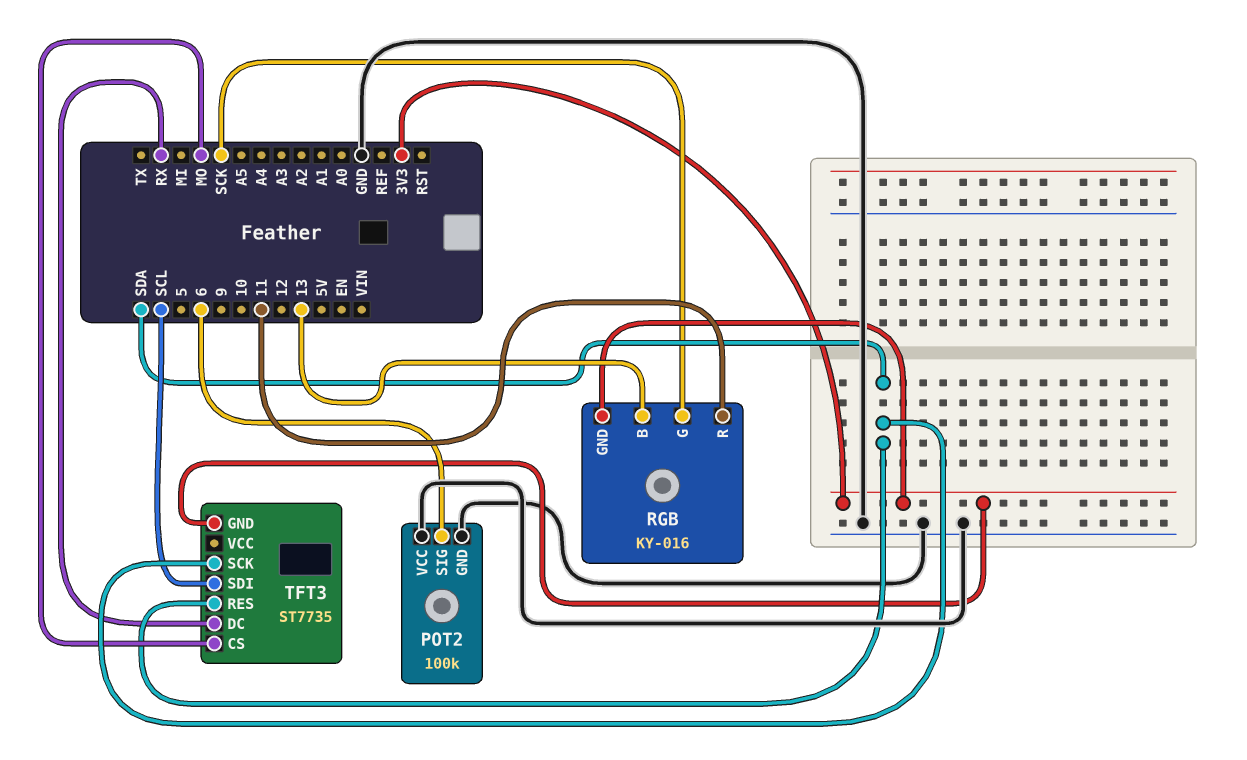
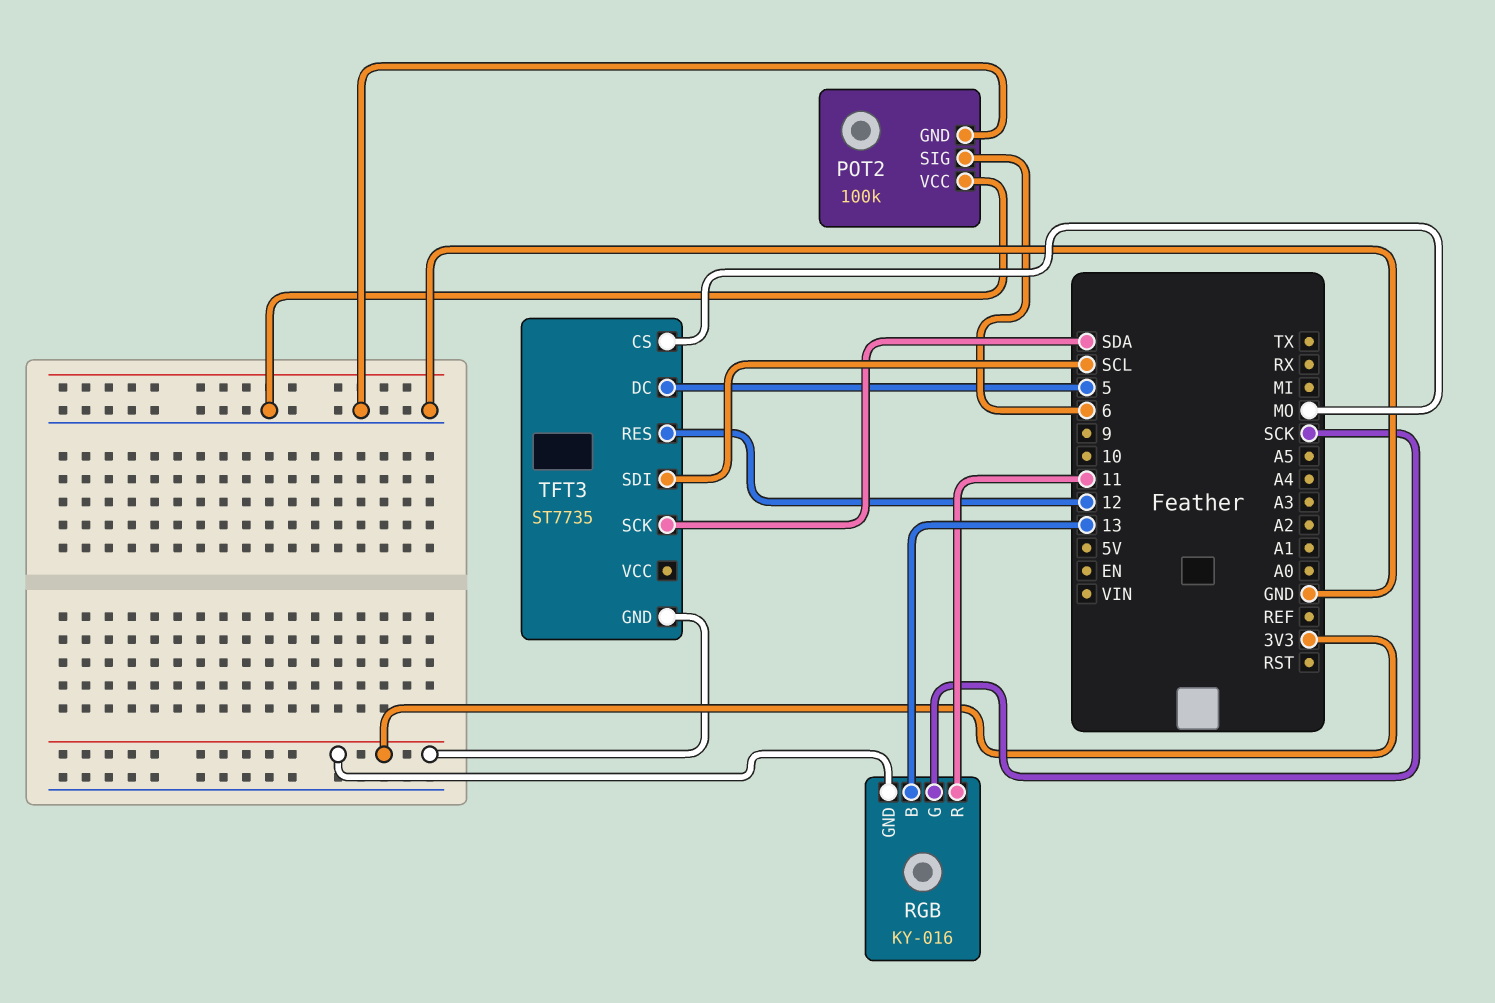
TFT3 pin DC: RX -> 5
TFT3 pin RES: SDA -> 12

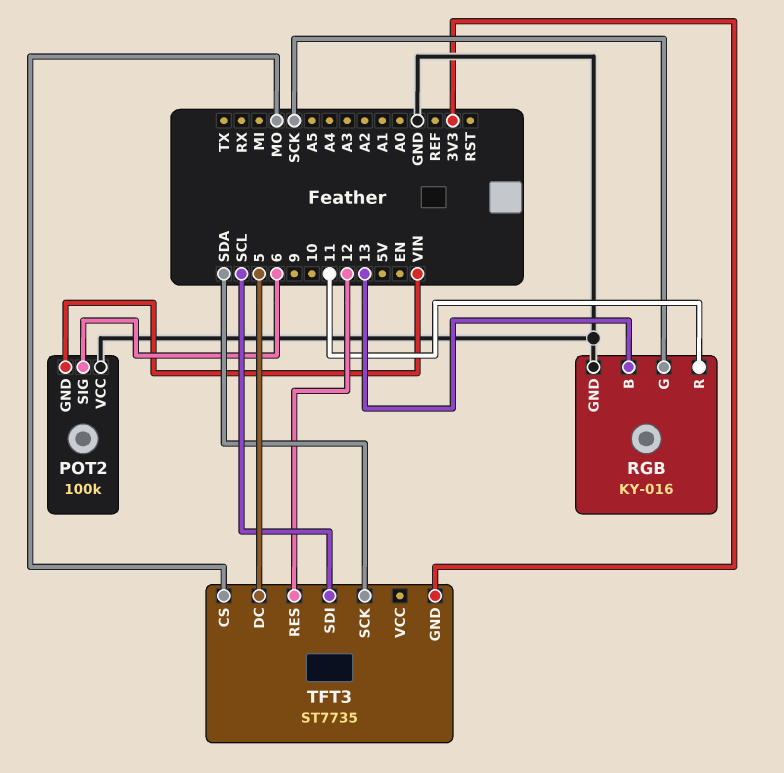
POT2 pin GND: GND -> VIN
RGB pin GND: 3V3 -> GND

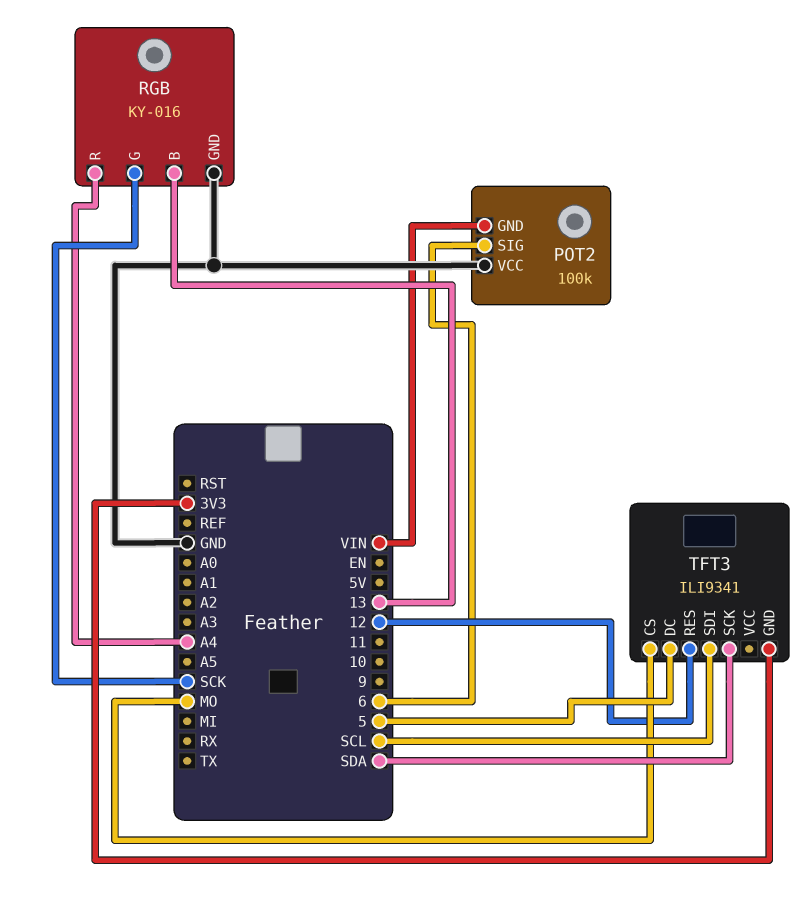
RGB pin R: 11 -> A4
TFT3: ST7735 -> ILI9341

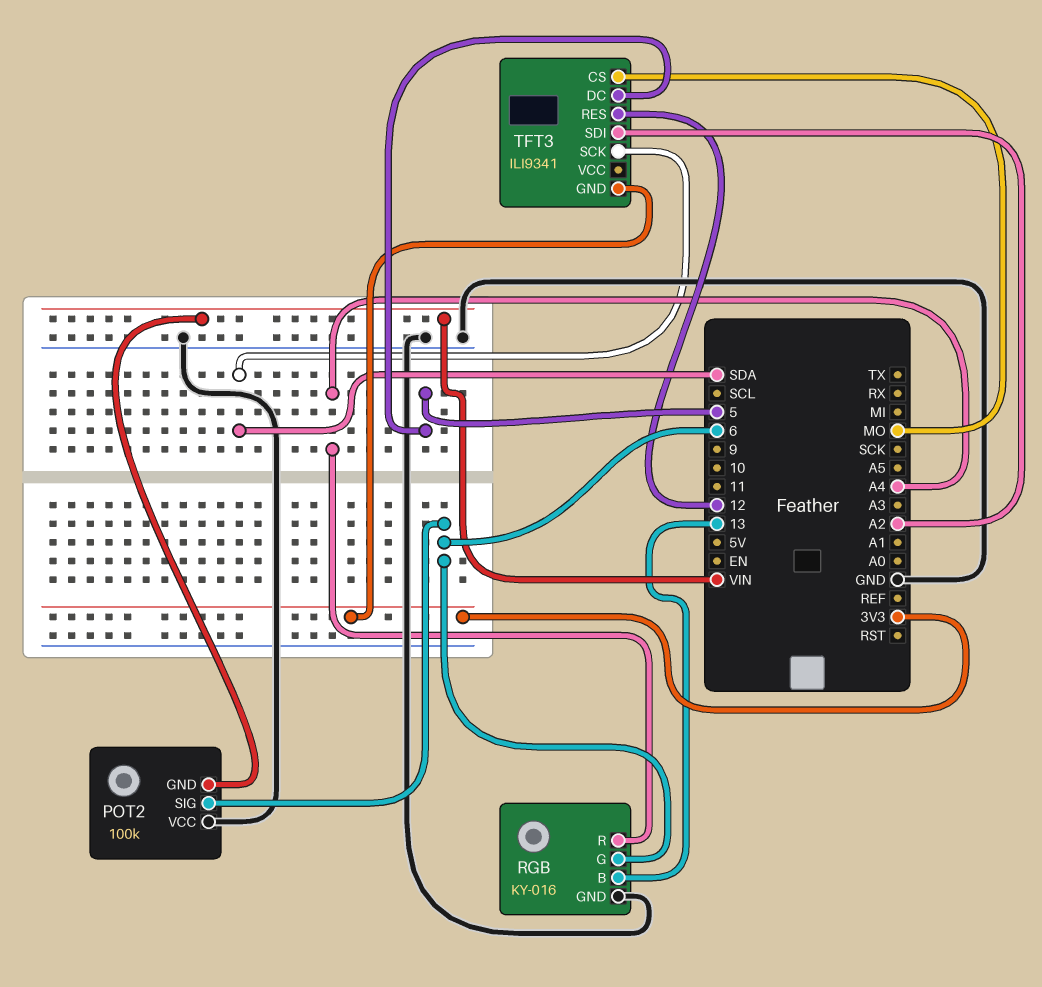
RGB pin G: SCK -> 6
TFT3 pin SDI: SCL -> A2

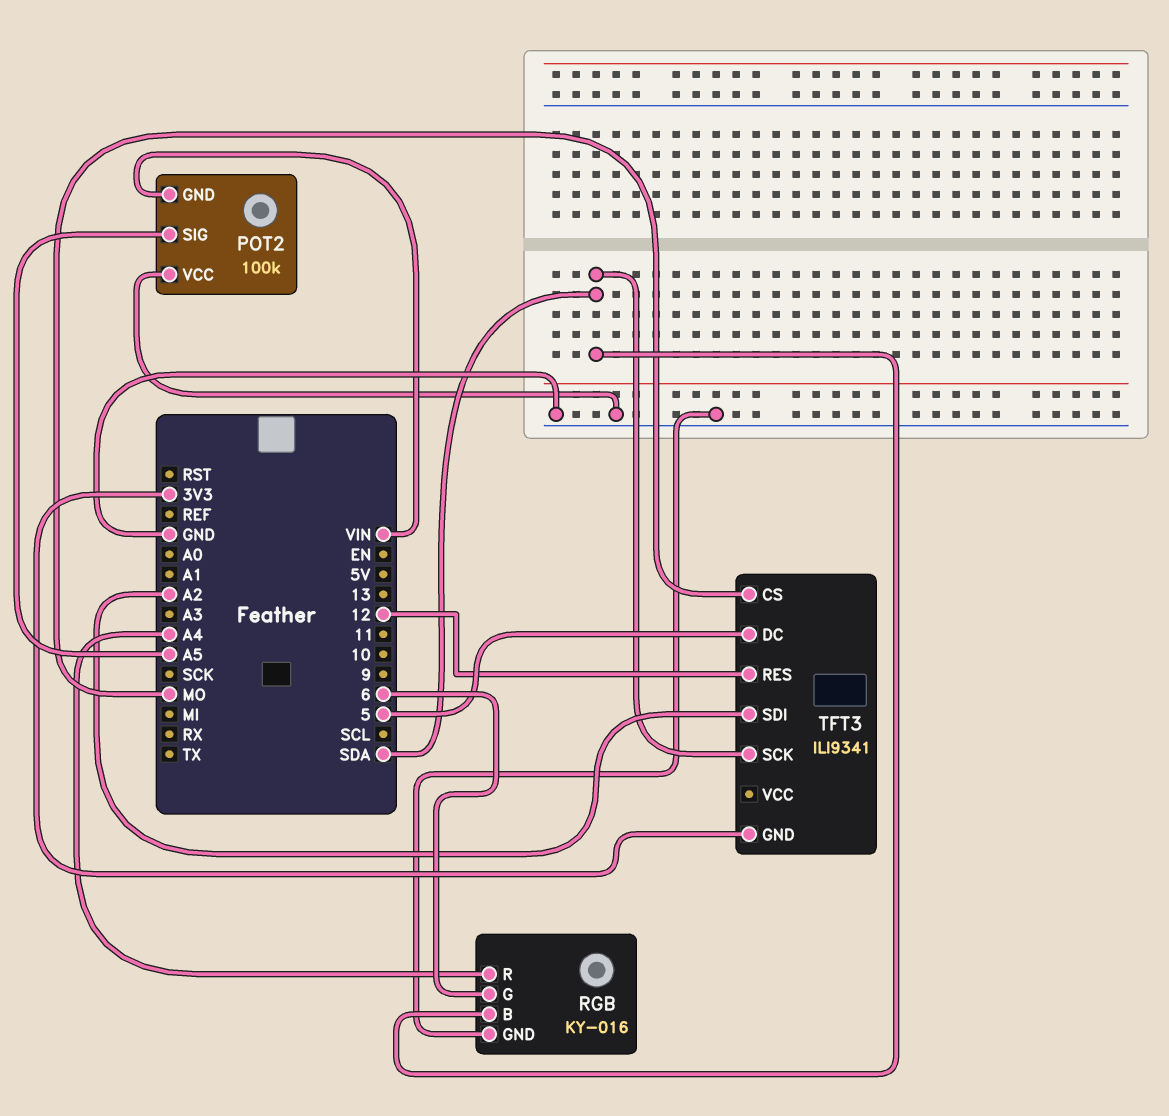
POT2 pin SIG: 6 -> A5
RGB pin B: 13 -> SDA

